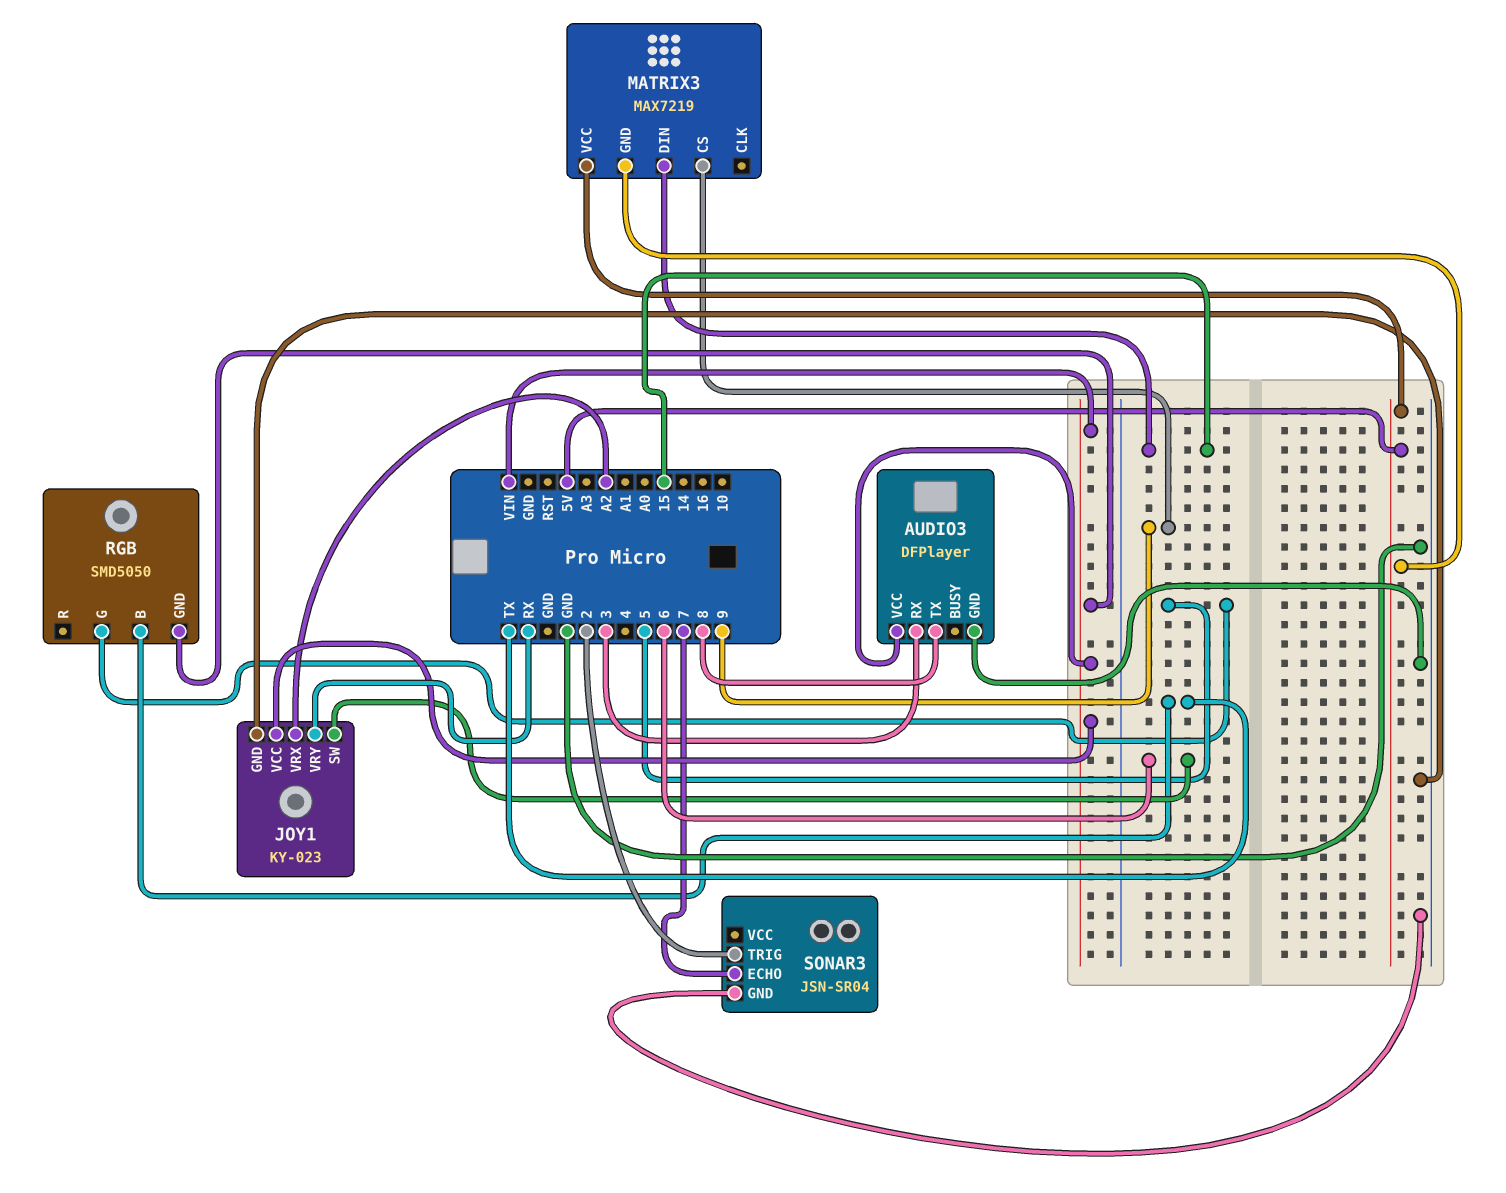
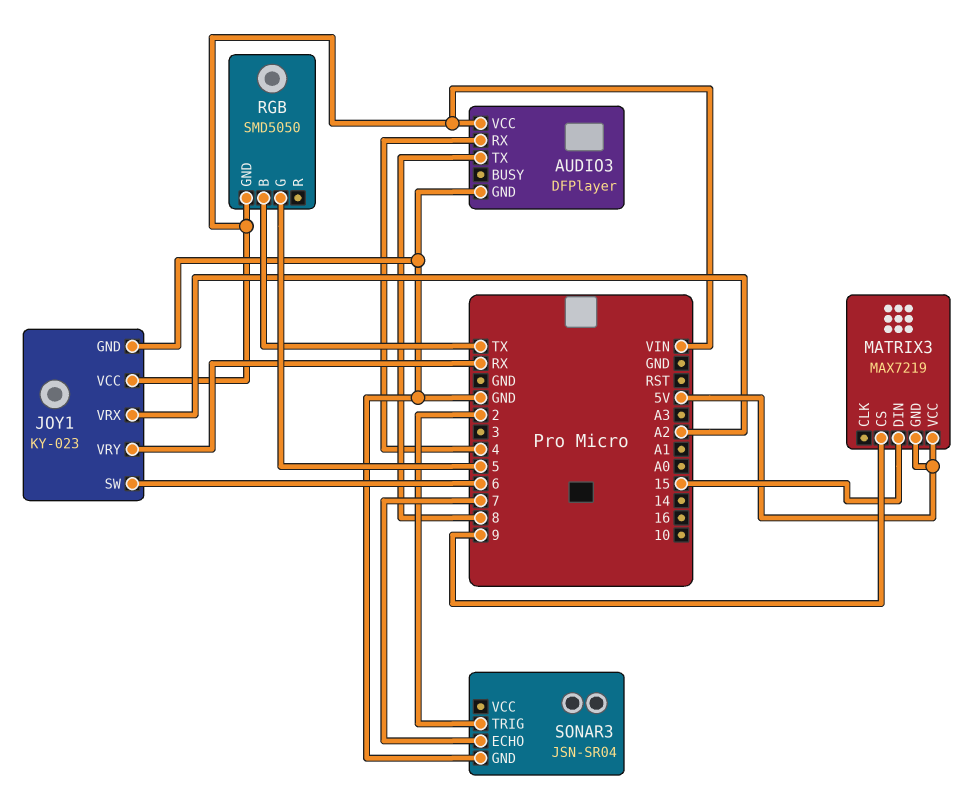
AUDIO3 pin RX: 3 -> 4

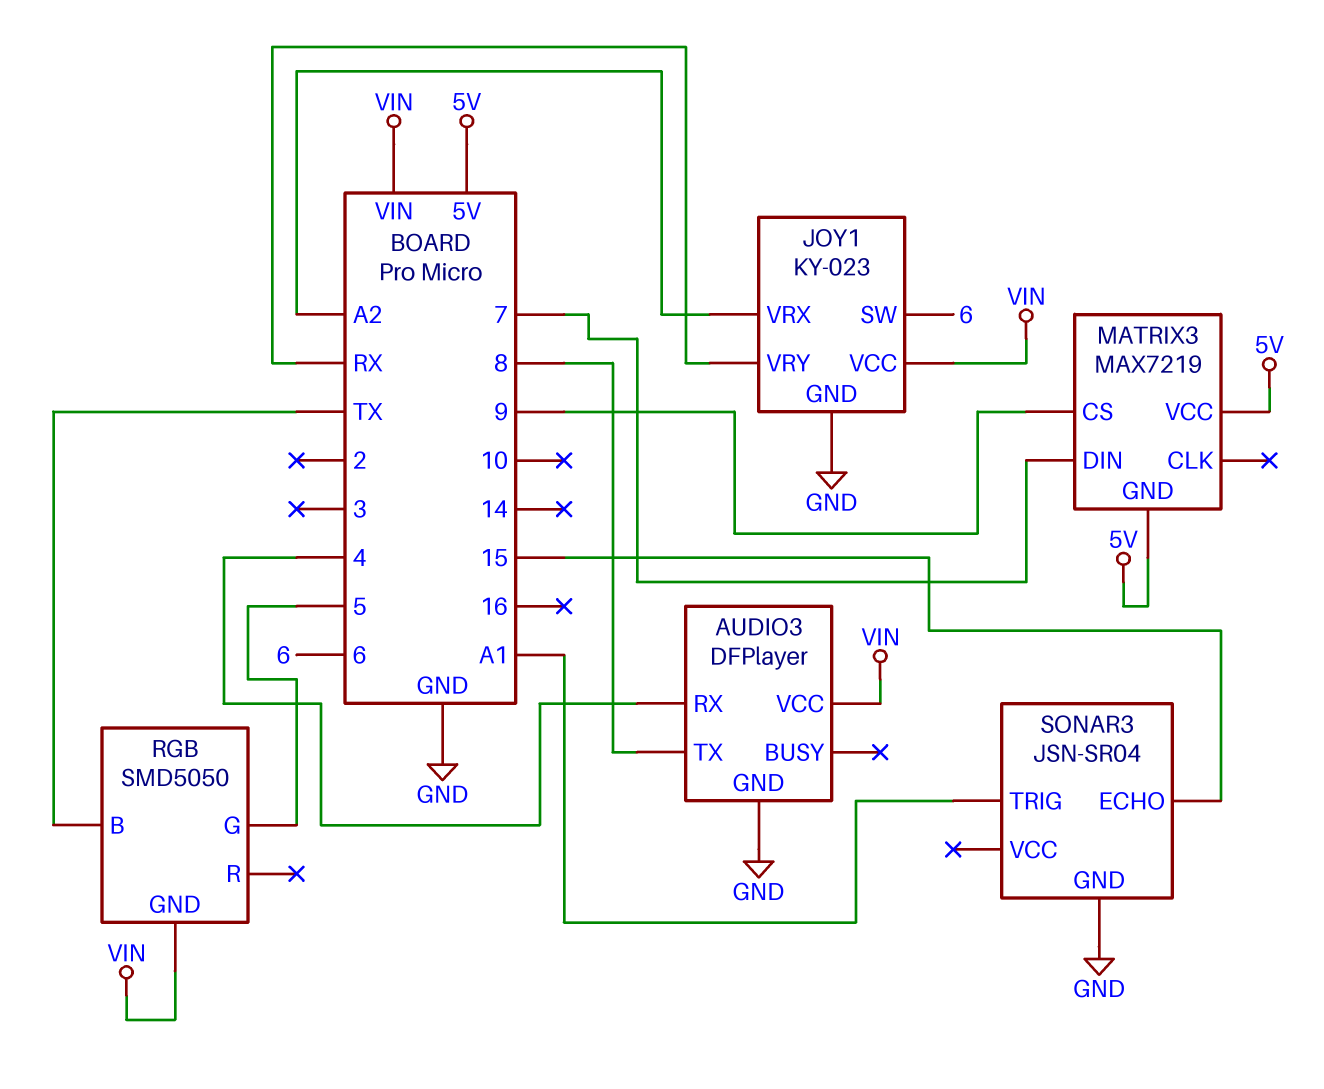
MATRIX3 pin DIN: 15 -> 7
SONAR3 pin ECHO: 7 -> 15
SONAR3 pin TRIG: 2 -> A1

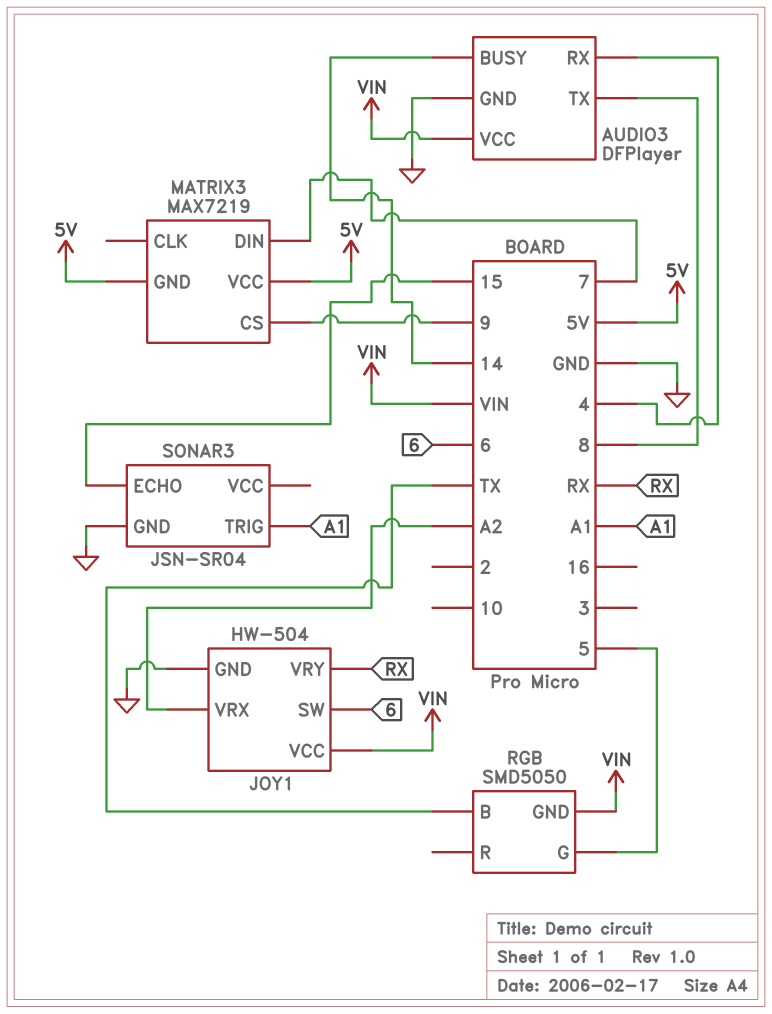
AUDIO3 pin BUSY: none -> 14
JOY1: KY-023 -> HW-504

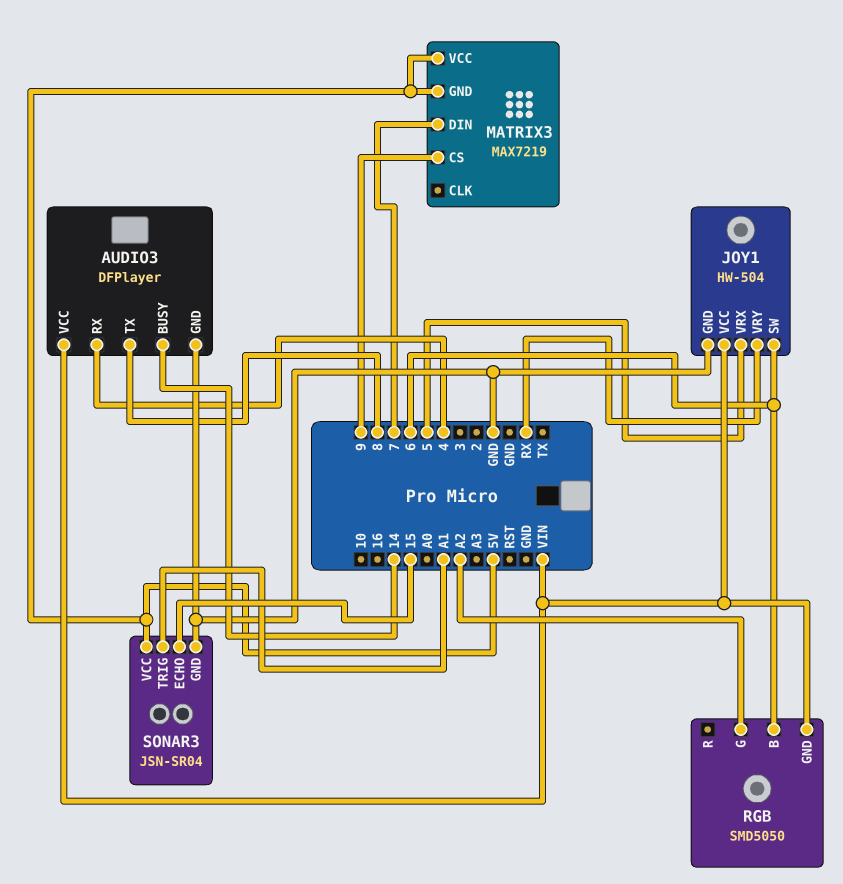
JOY1 pin VRX: A2 -> 5
RGB pin B: TX -> 6
RGB pin G: 5 -> A2
SONAR3 pin VCC: none -> 5V

